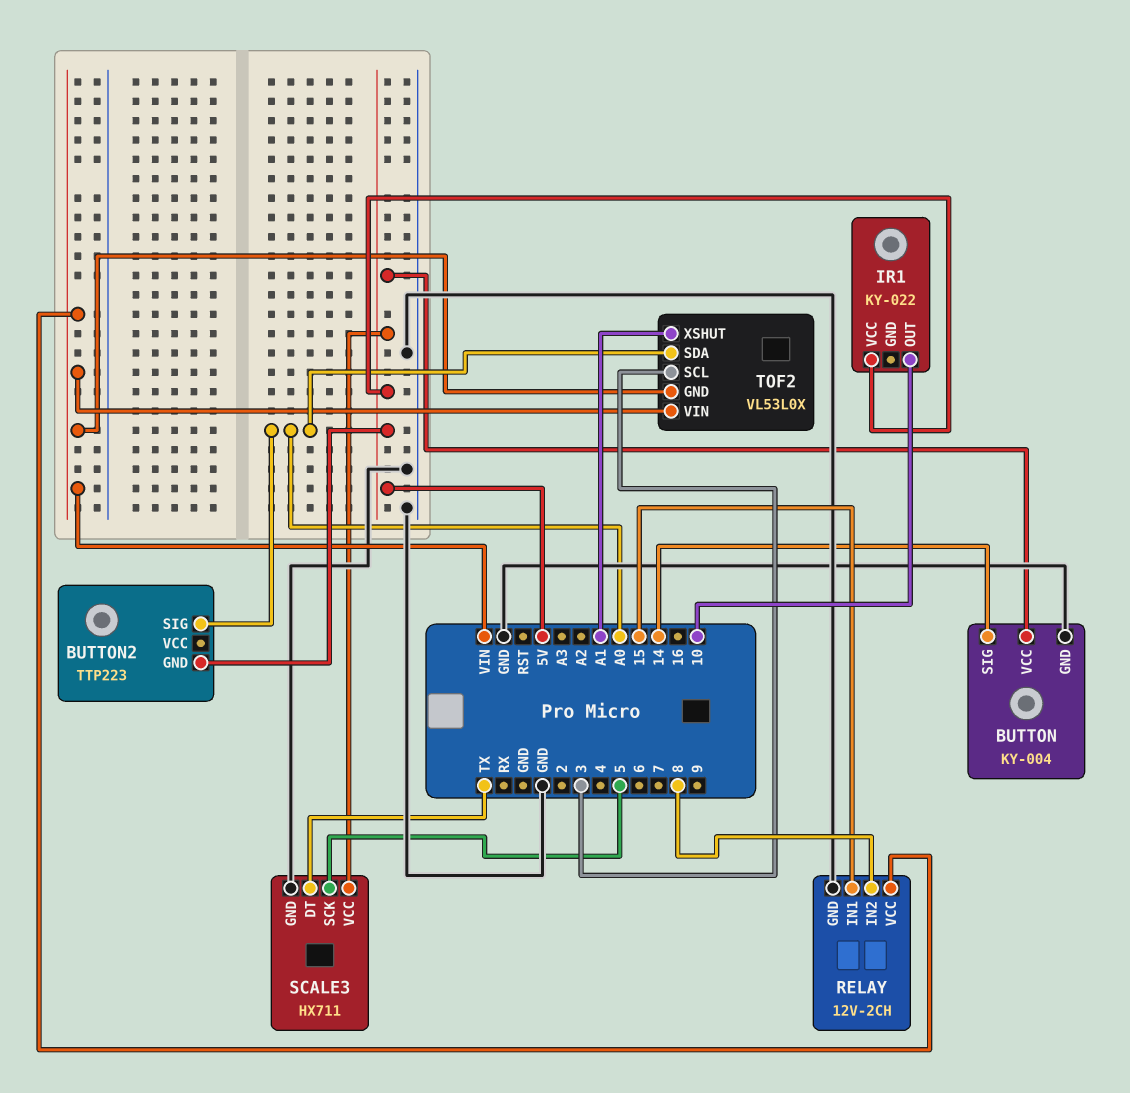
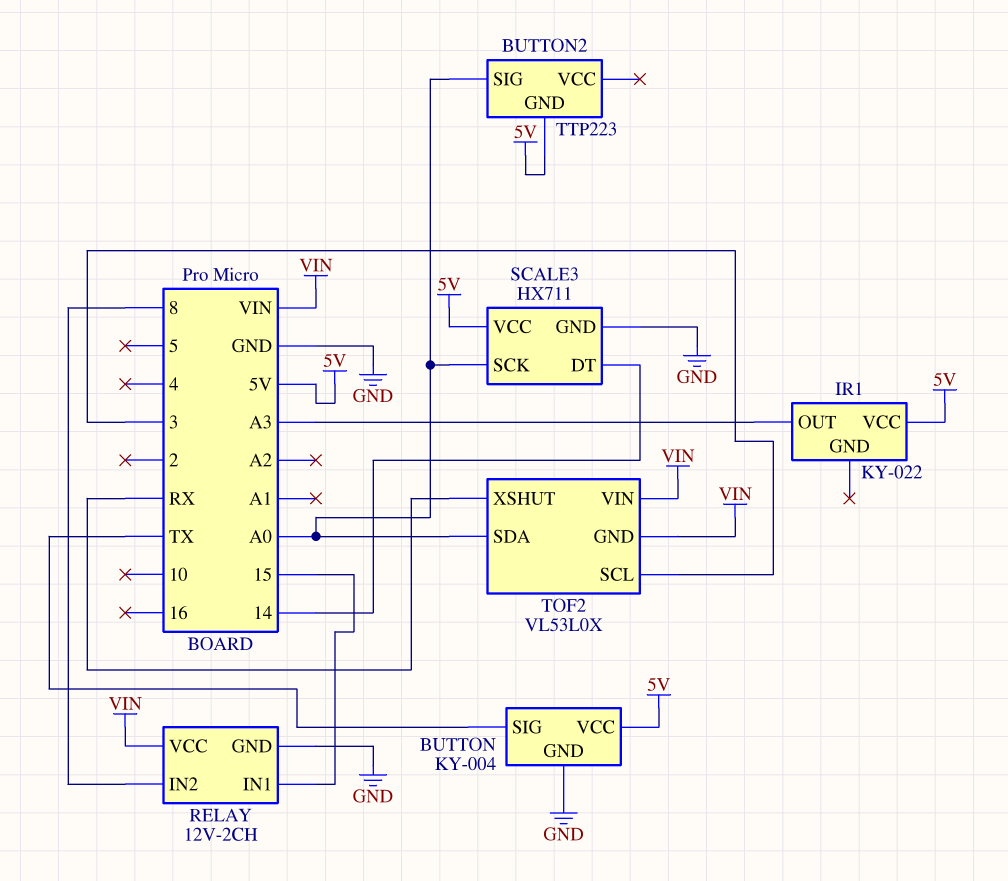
BUTTON pin SIG: 14 -> TX
IR1 pin OUT: 10 -> A3
SCALE3 pin DT: TX -> 14
SCALE3 pin SCK: 5 -> A0
TOF2 pin XSHUT: A1 -> RX

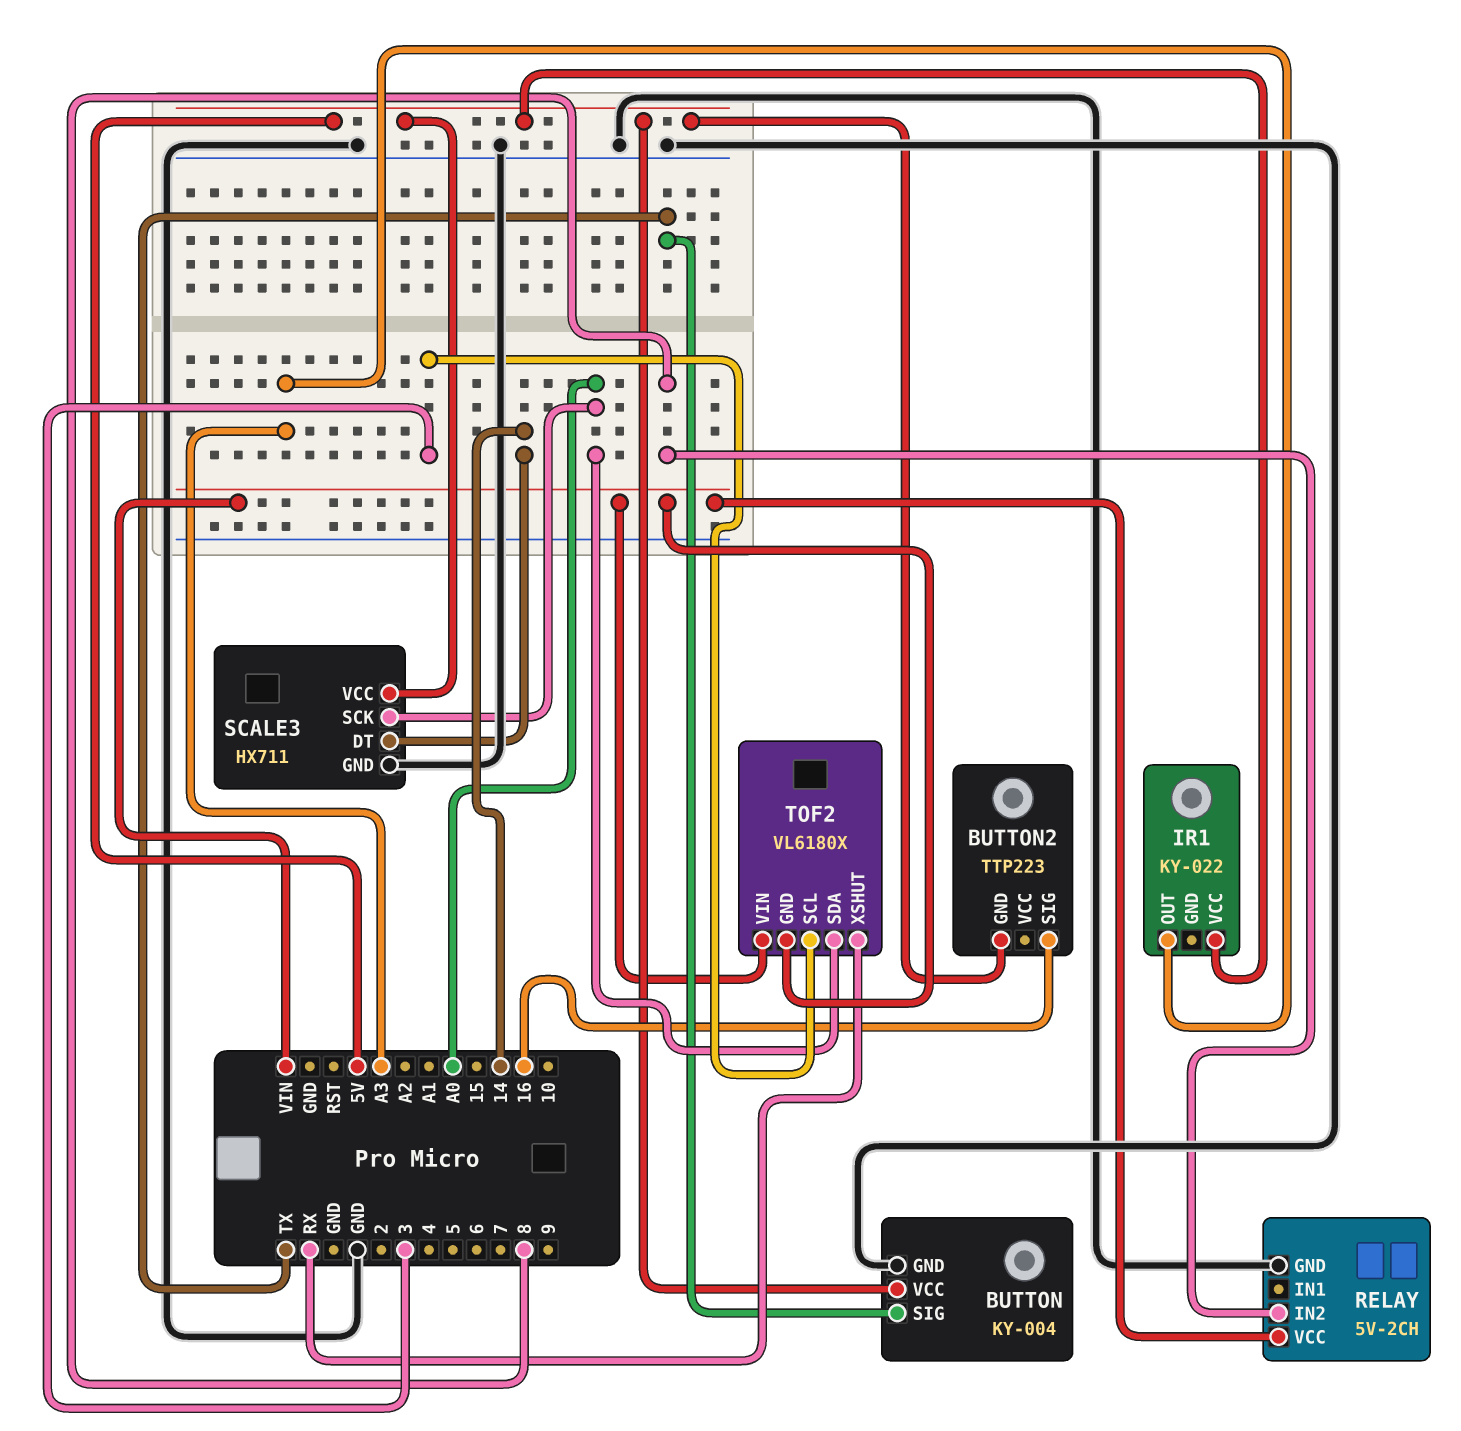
BUTTON2 pin SIG: A0 -> 16
RELAY: 12V-2CH -> 5V-2CH
RELAY pin IN1: 15 -> none
TOF2: VL53L0X -> VL6180X

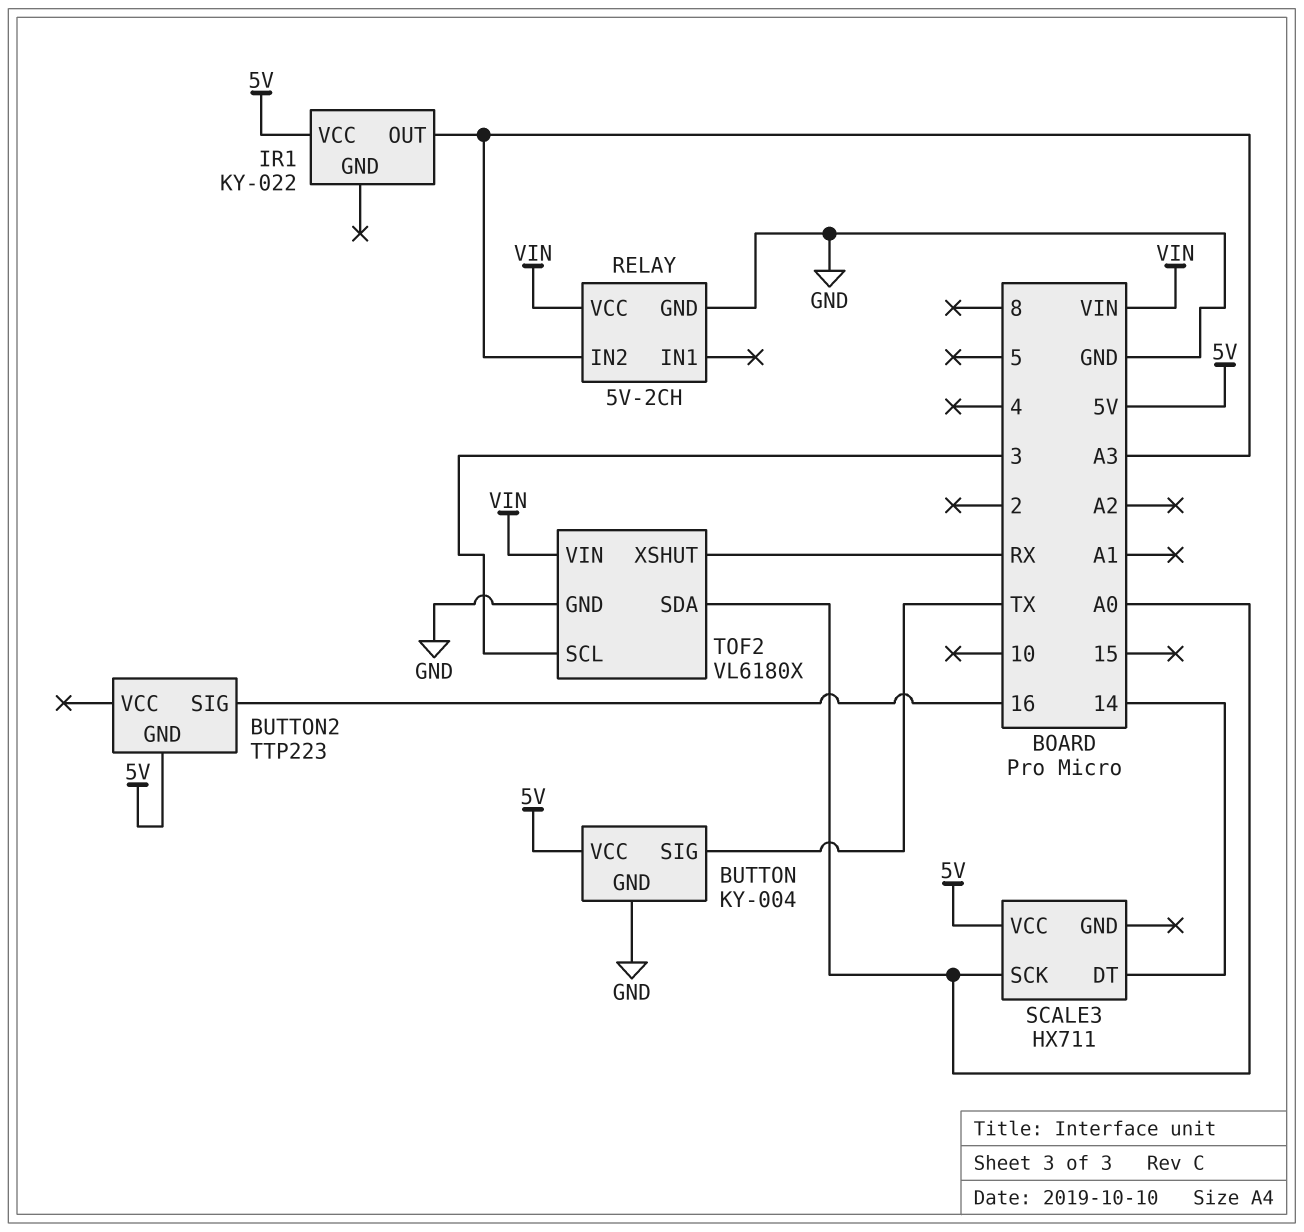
RELAY pin IN2: 8 -> A3
SCALE3 pin GND: GND -> none
TOF2 pin GND: VIN -> GND

